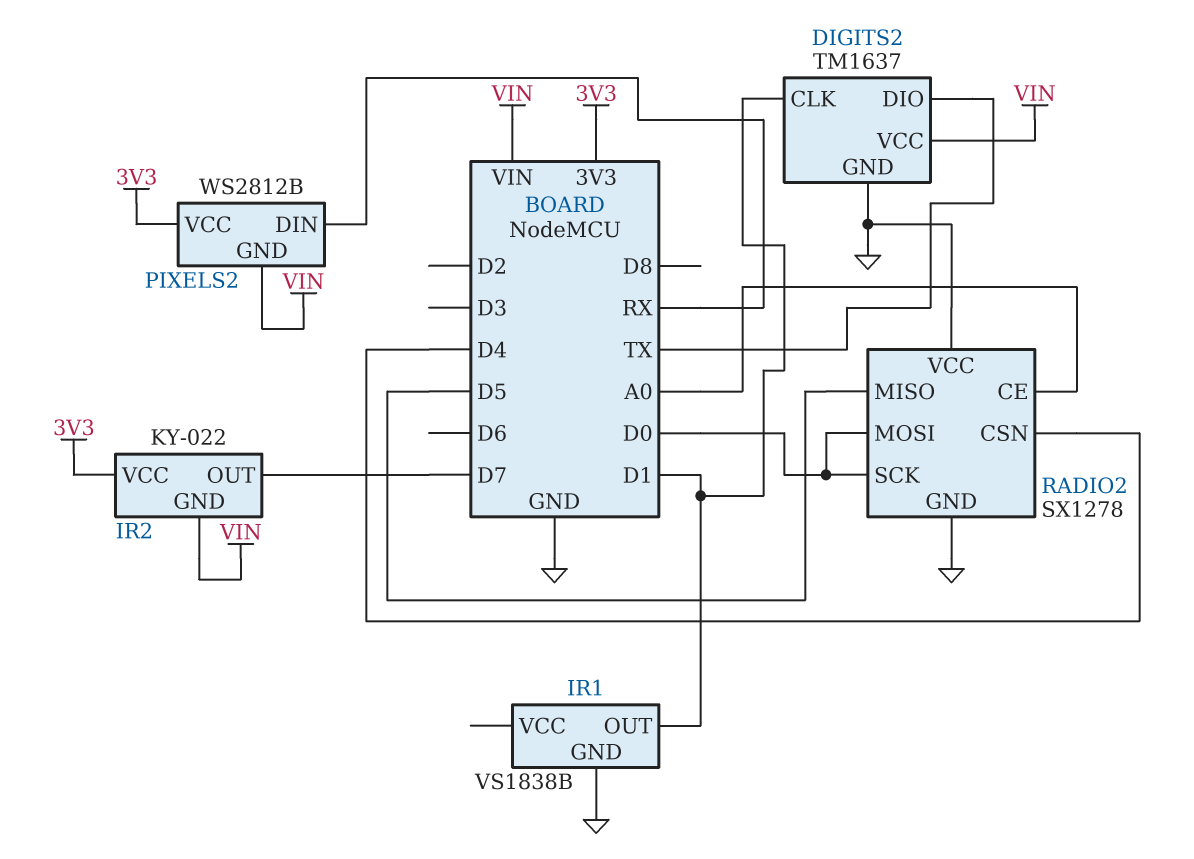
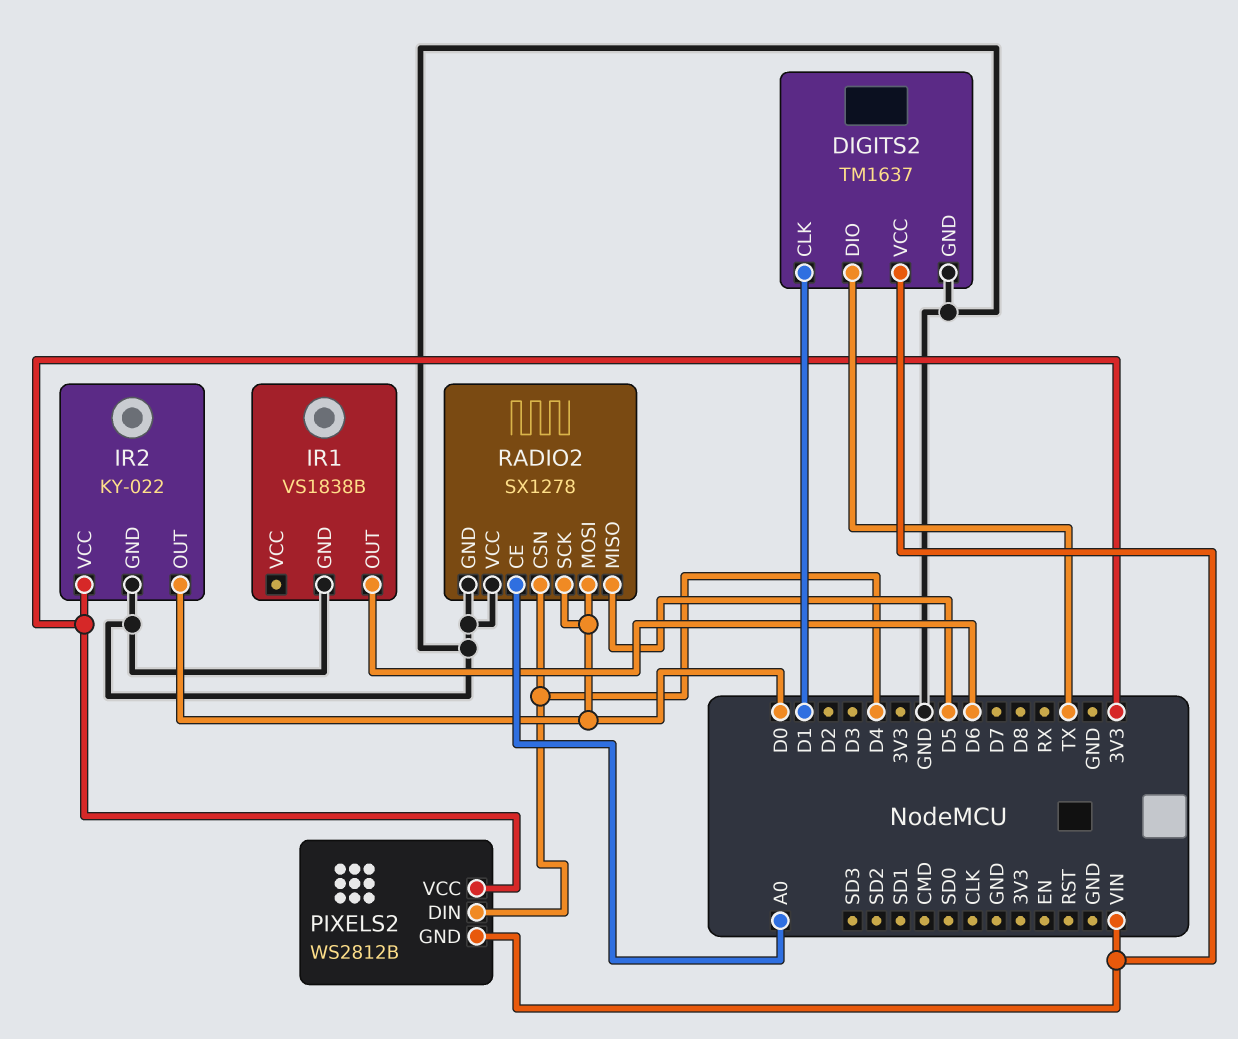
IR1 pin OUT: D1 -> D6
IR2 pin GND: VIN -> GND
IR2 pin OUT: D7 -> D0
PIXELS2 pin DIN: RX -> D4

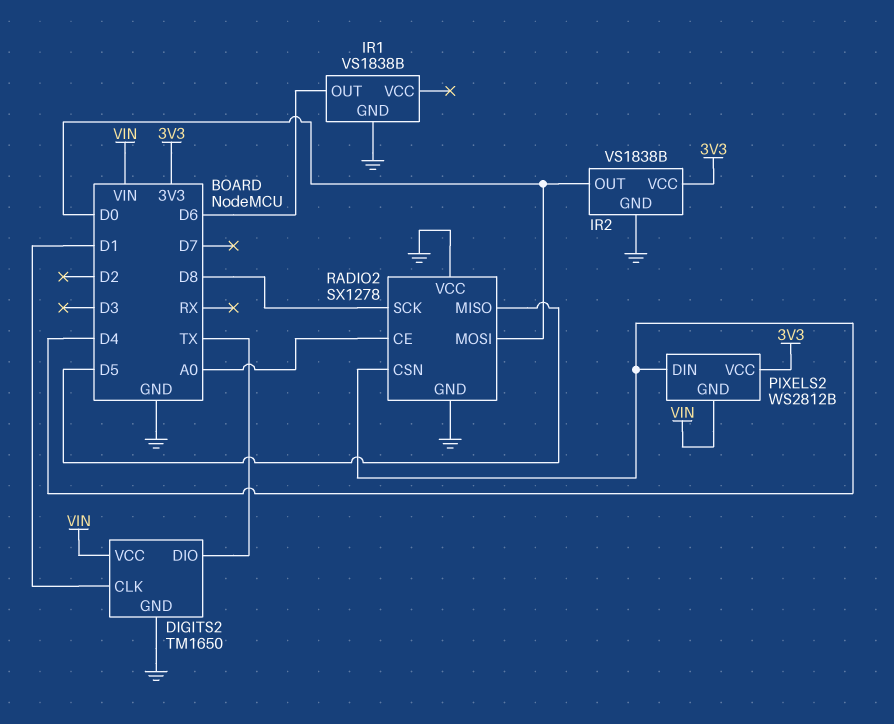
DIGITS2: TM1637 -> TM1650
IR2: KY-022 -> VS1838B
RADIO2 pin SCK: D0 -> D8

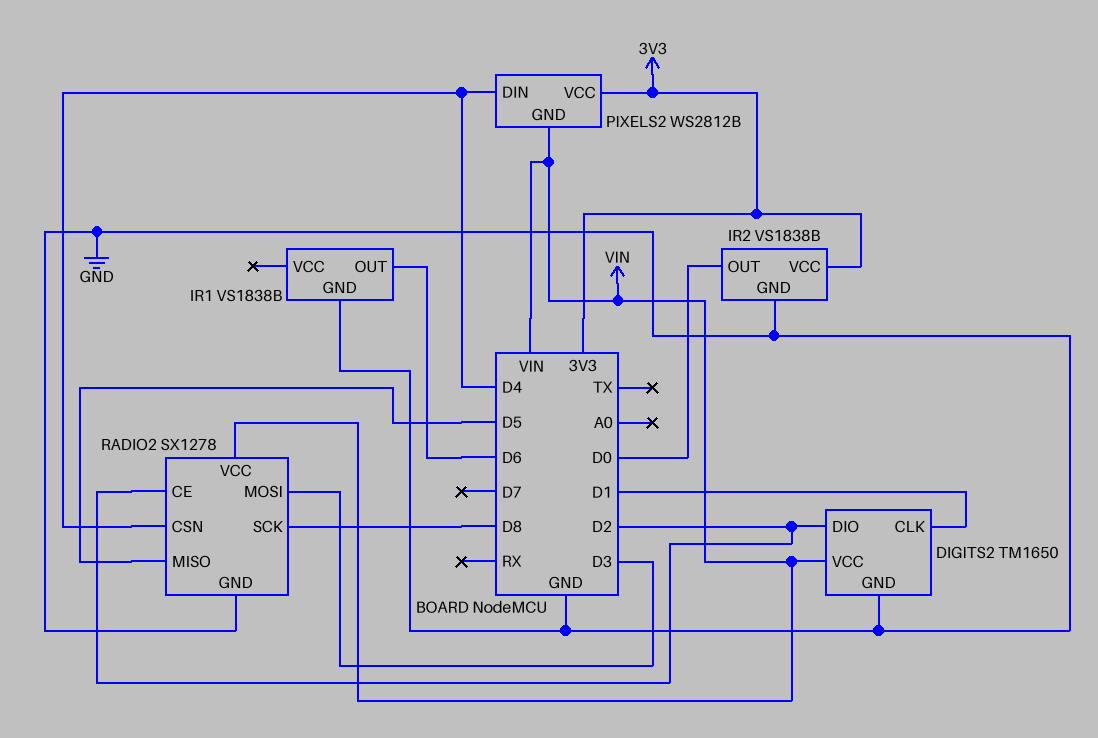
DIGITS2 pin DIO: TX -> D2
RADIO2 pin CE: A0 -> D2
RADIO2 pin MOSI: D0 -> D3
RADIO2 pin VCC: GND -> VIN

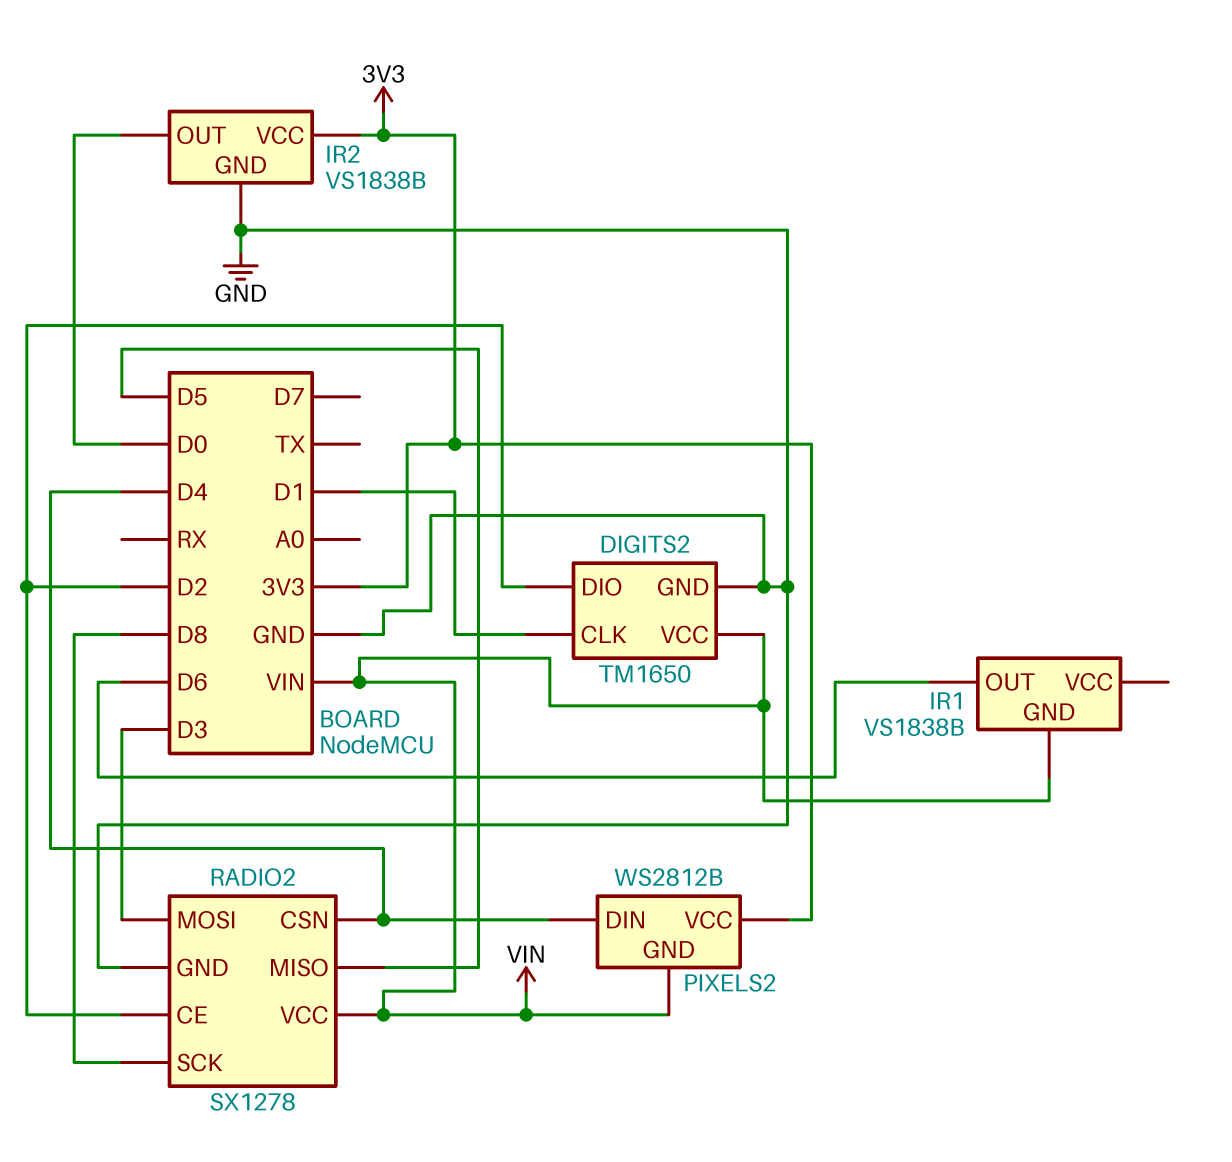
IR1 pin GND: GND -> VIN

